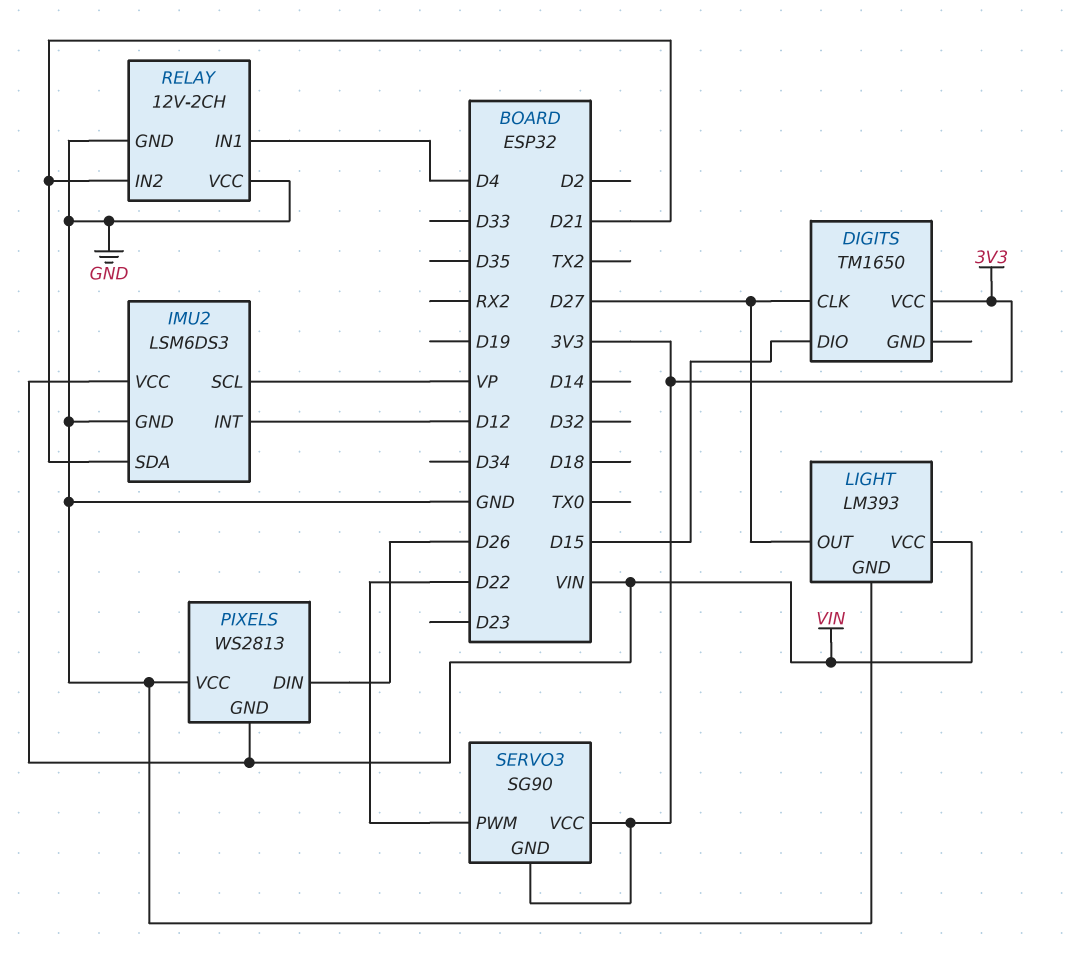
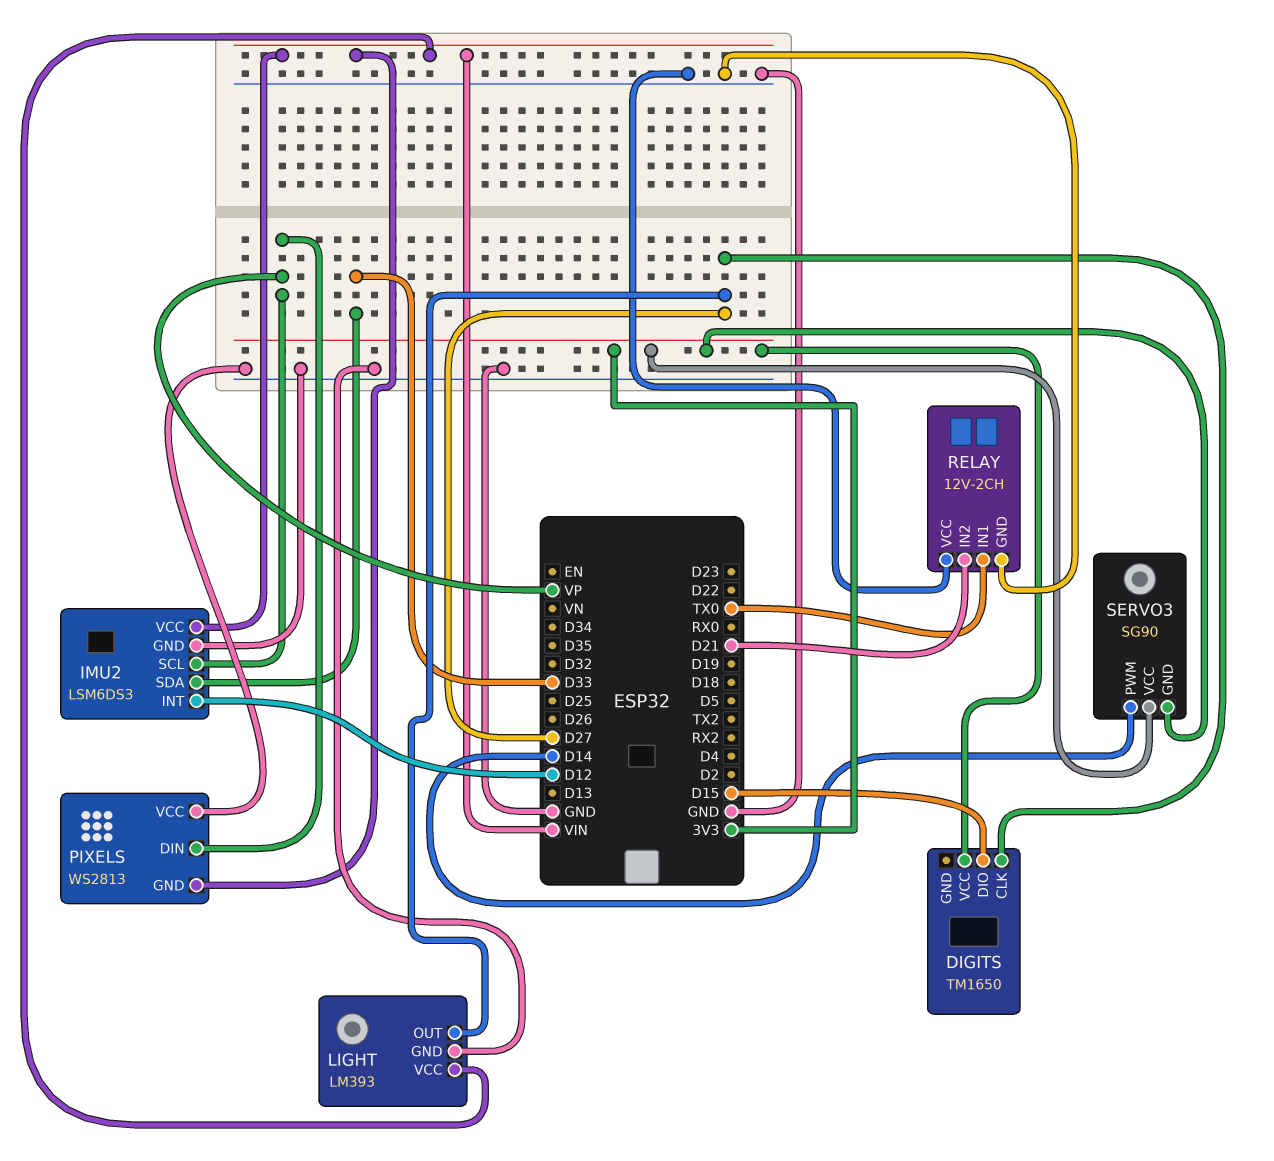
IMU2 pin SDA: D21 -> D33
PIXELS pin DIN: D26 -> VP
RELAY pin IN1: D4 -> TX0
SERVO3 pin PWM: D22 -> D14

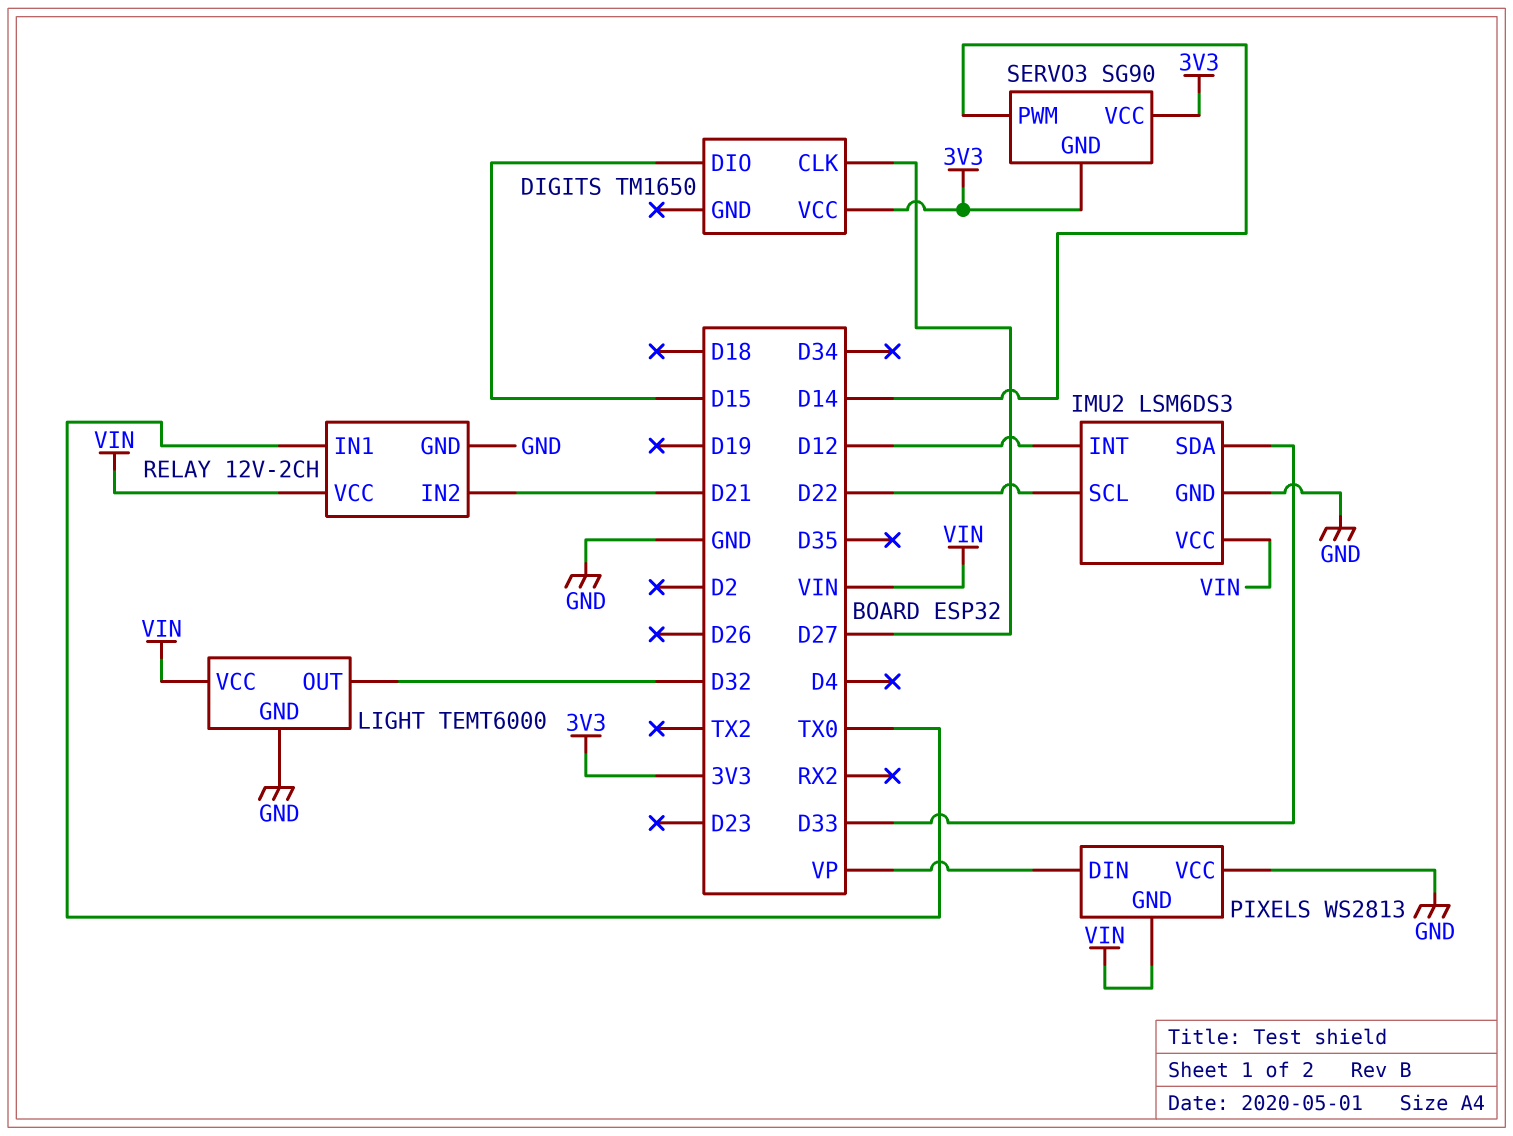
IMU2 pin SCL: VP -> D22
LIGHT: LM393 -> TEMT6000
LIGHT pin OUT: D27 -> D32
RELAY pin VCC: GND -> VIN

